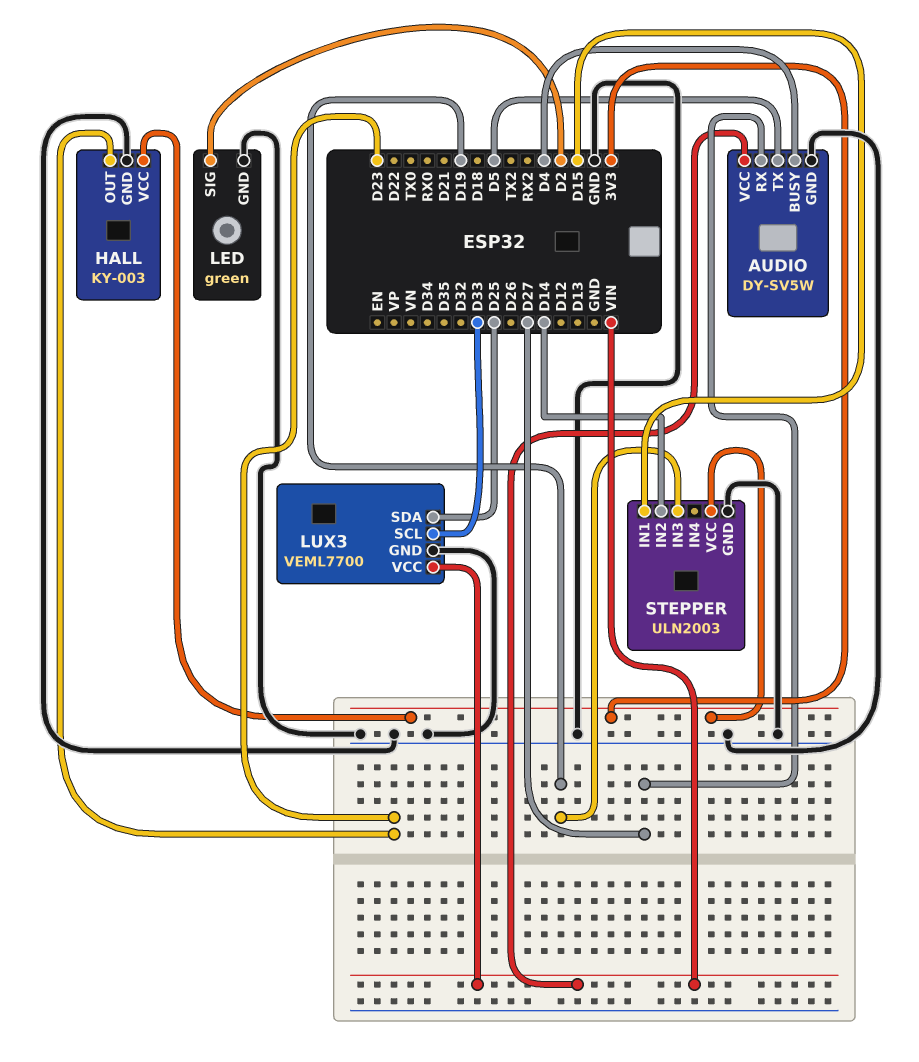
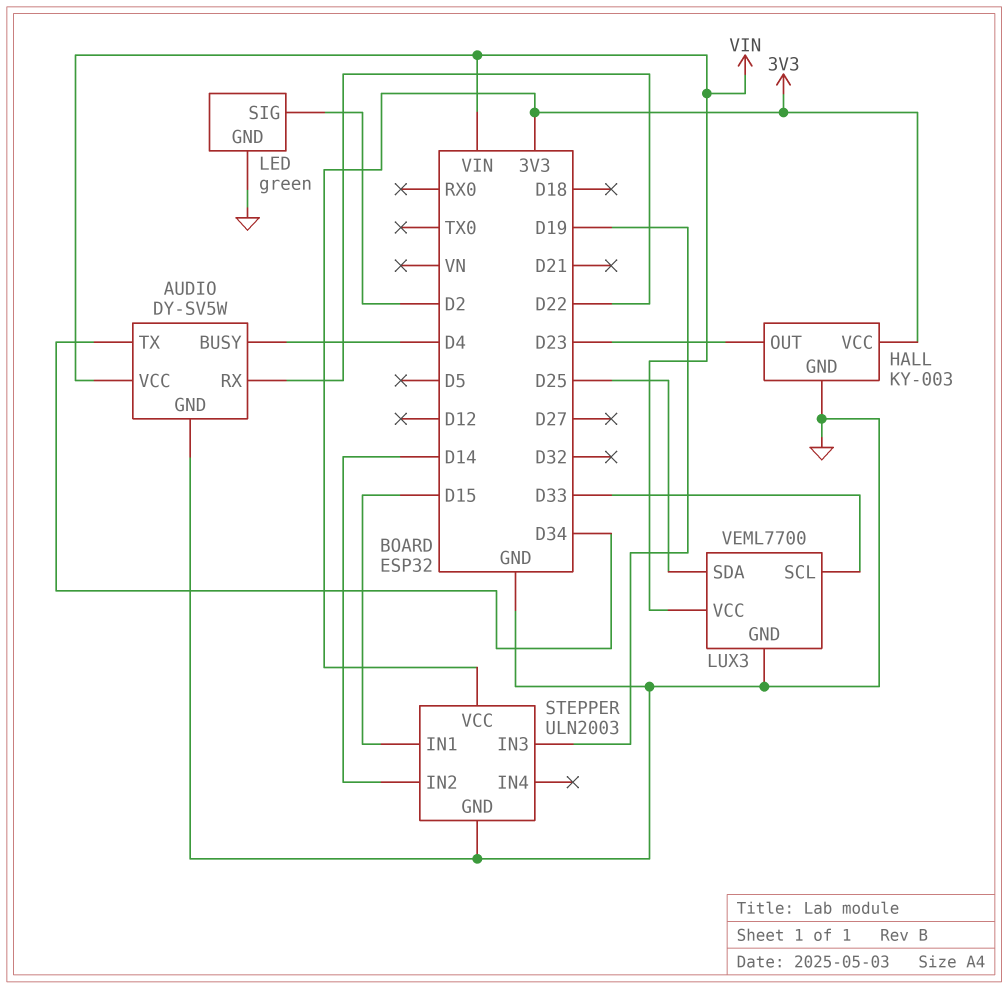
AUDIO pin RX: D27 -> D22
AUDIO pin TX: D5 -> D34

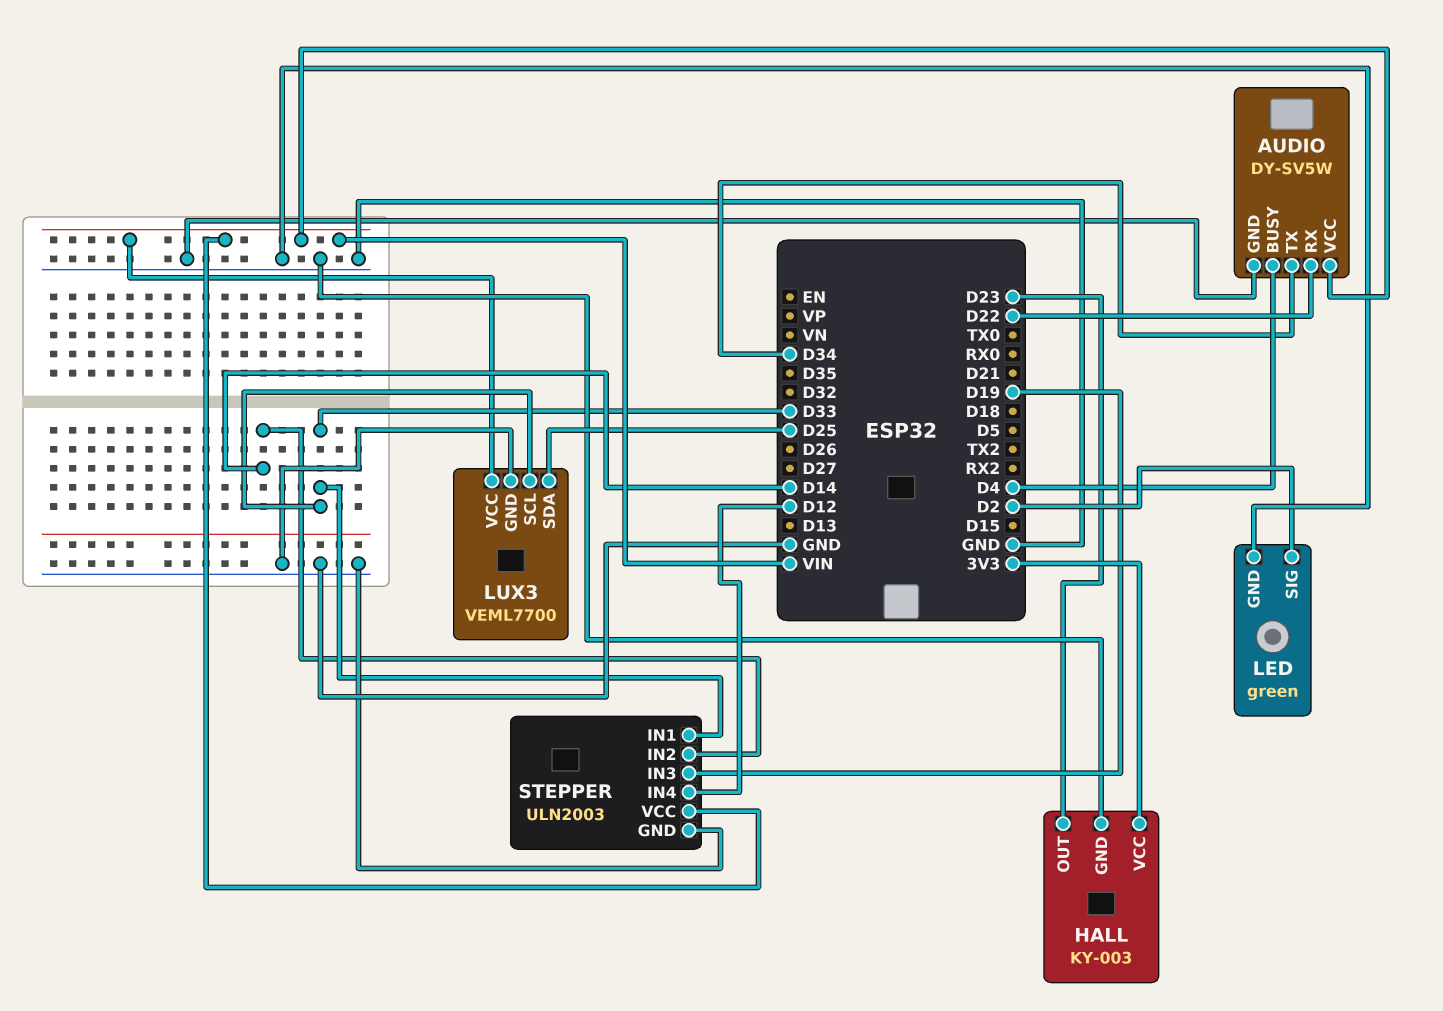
STEPPER pin IN1: D15 -> D33
STEPPER pin IN4: none -> D12
STEPPER pin VCC: 3V3 -> VIN

